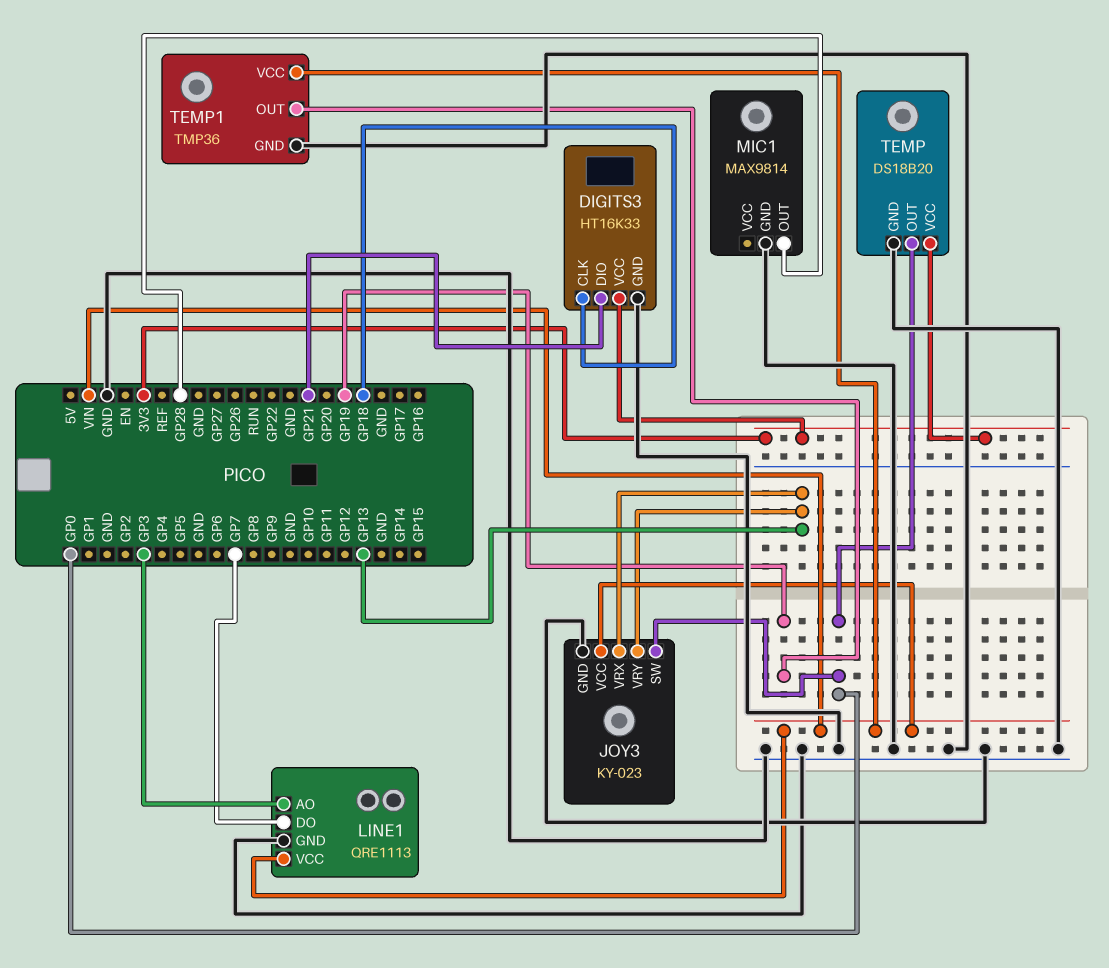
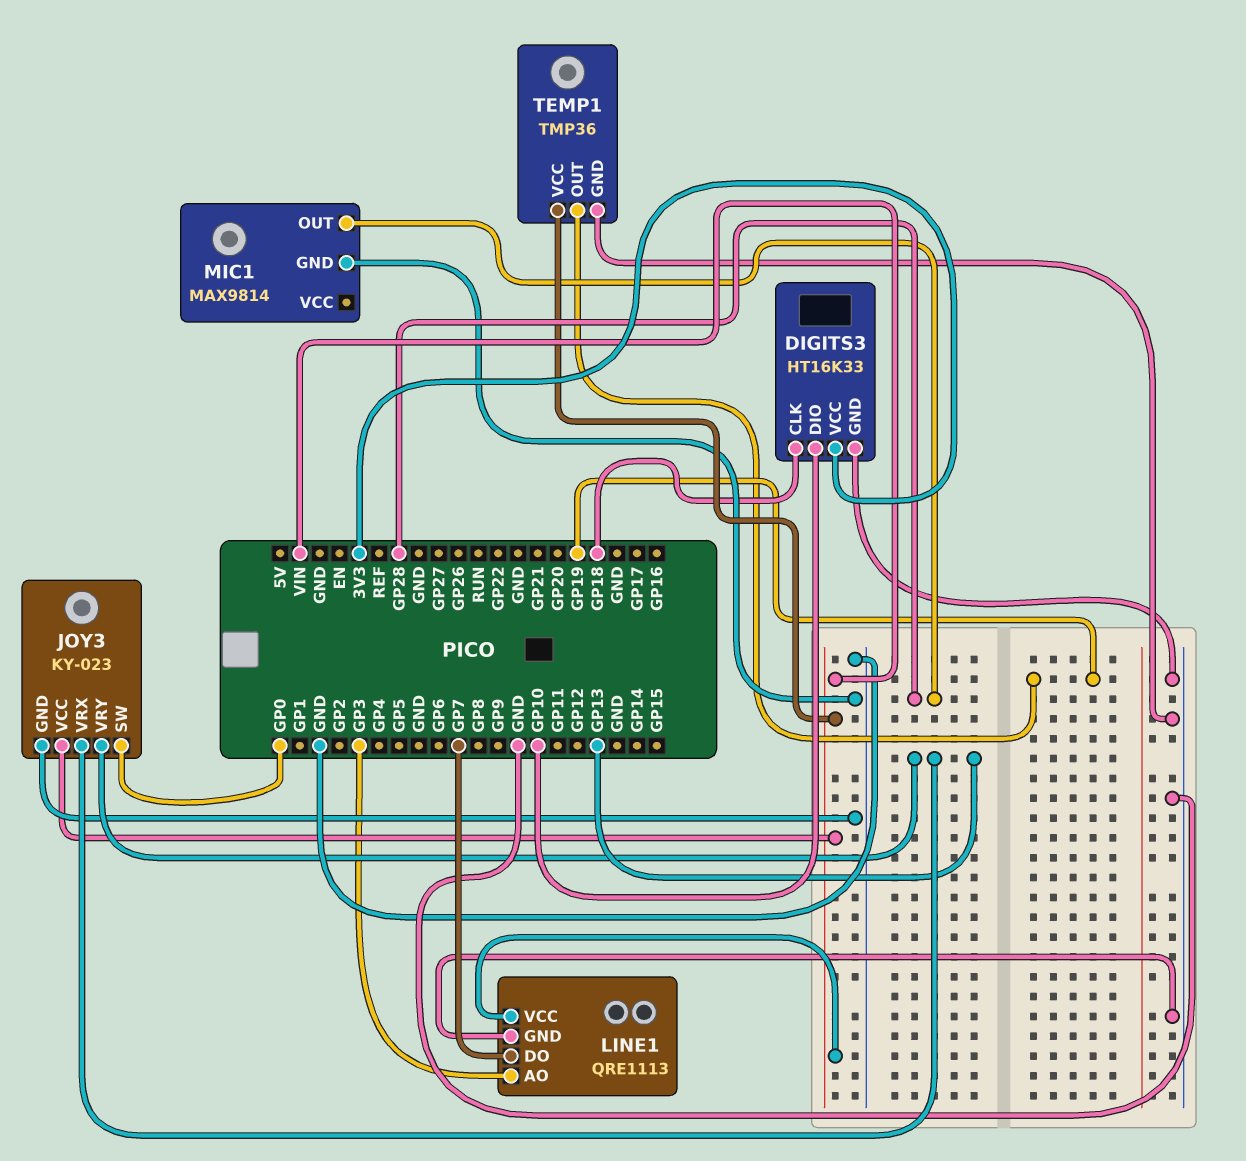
DIGITS3 pin DIO: GP21 -> GP10
TEMP: DS18B20 -> none
TEMP pin GND: GND -> none
TEMP pin OUT: GP0 -> none
TEMP pin VCC: 3V3 -> none

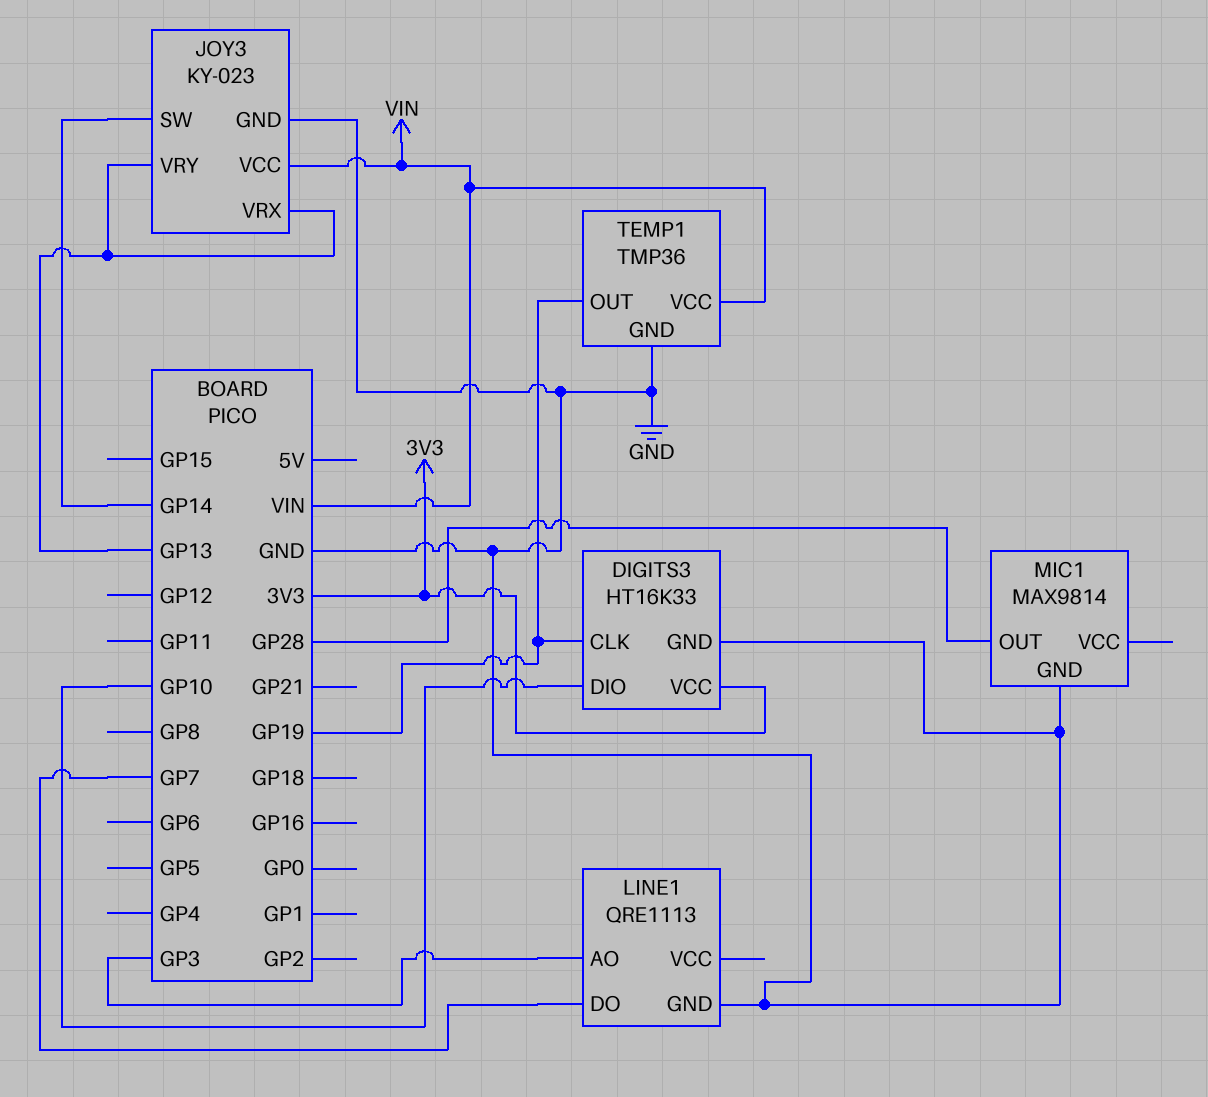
DIGITS3 pin CLK: GP18 -> GP19
JOY3 pin SW: GP0 -> GP14
LINE1 pin VCC: VIN -> none

